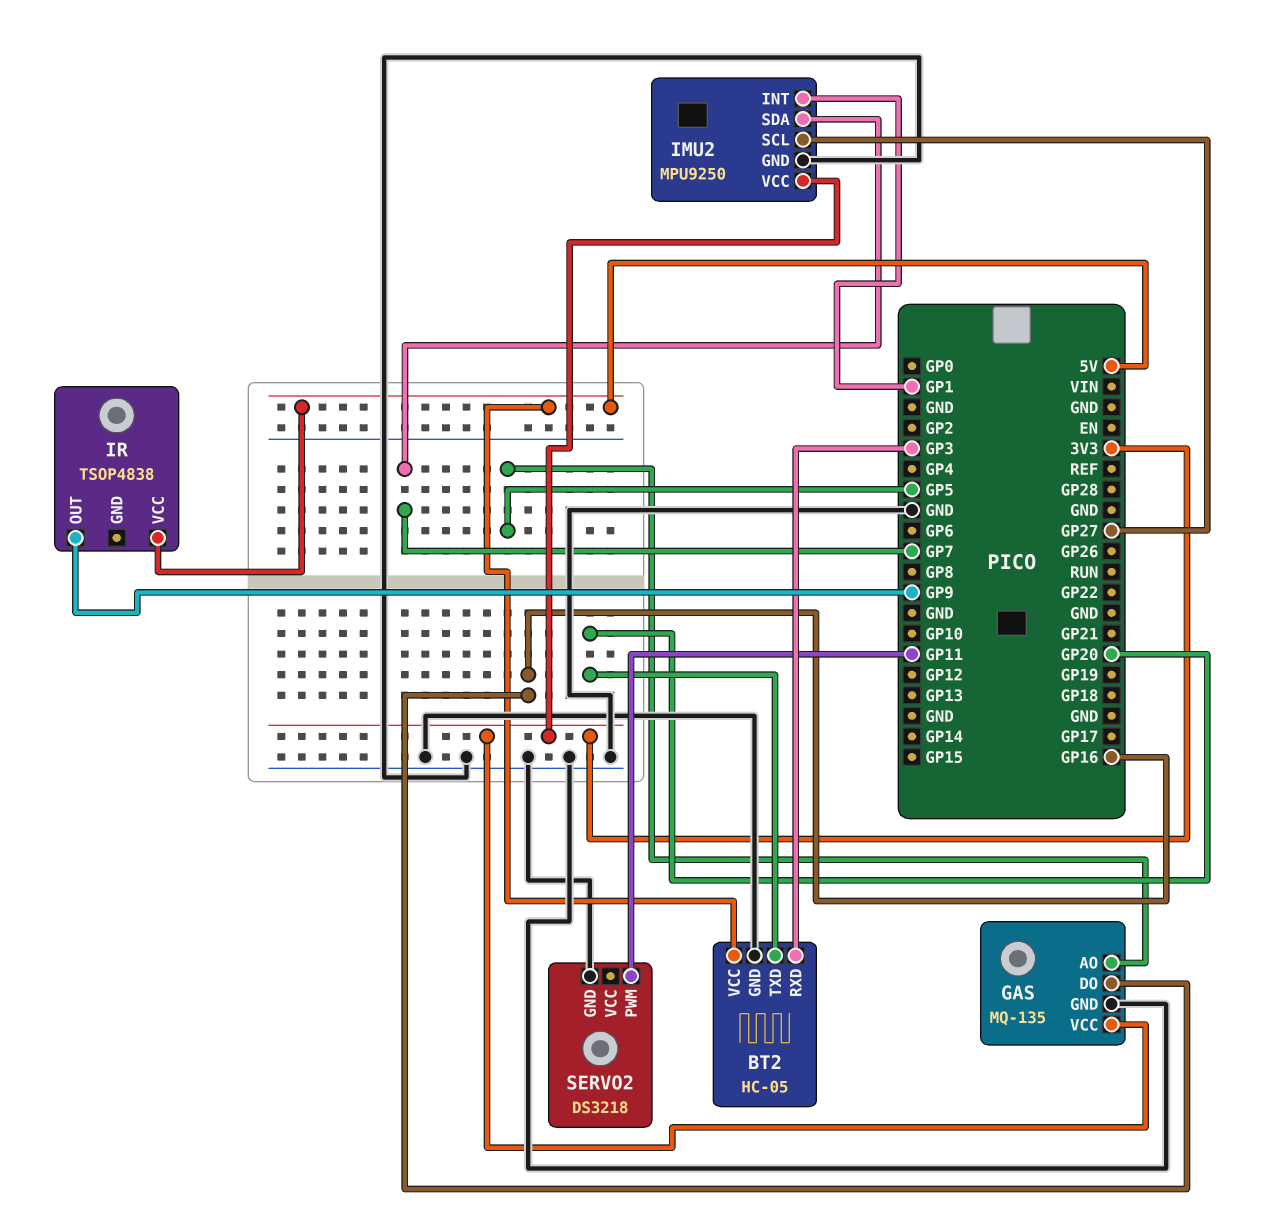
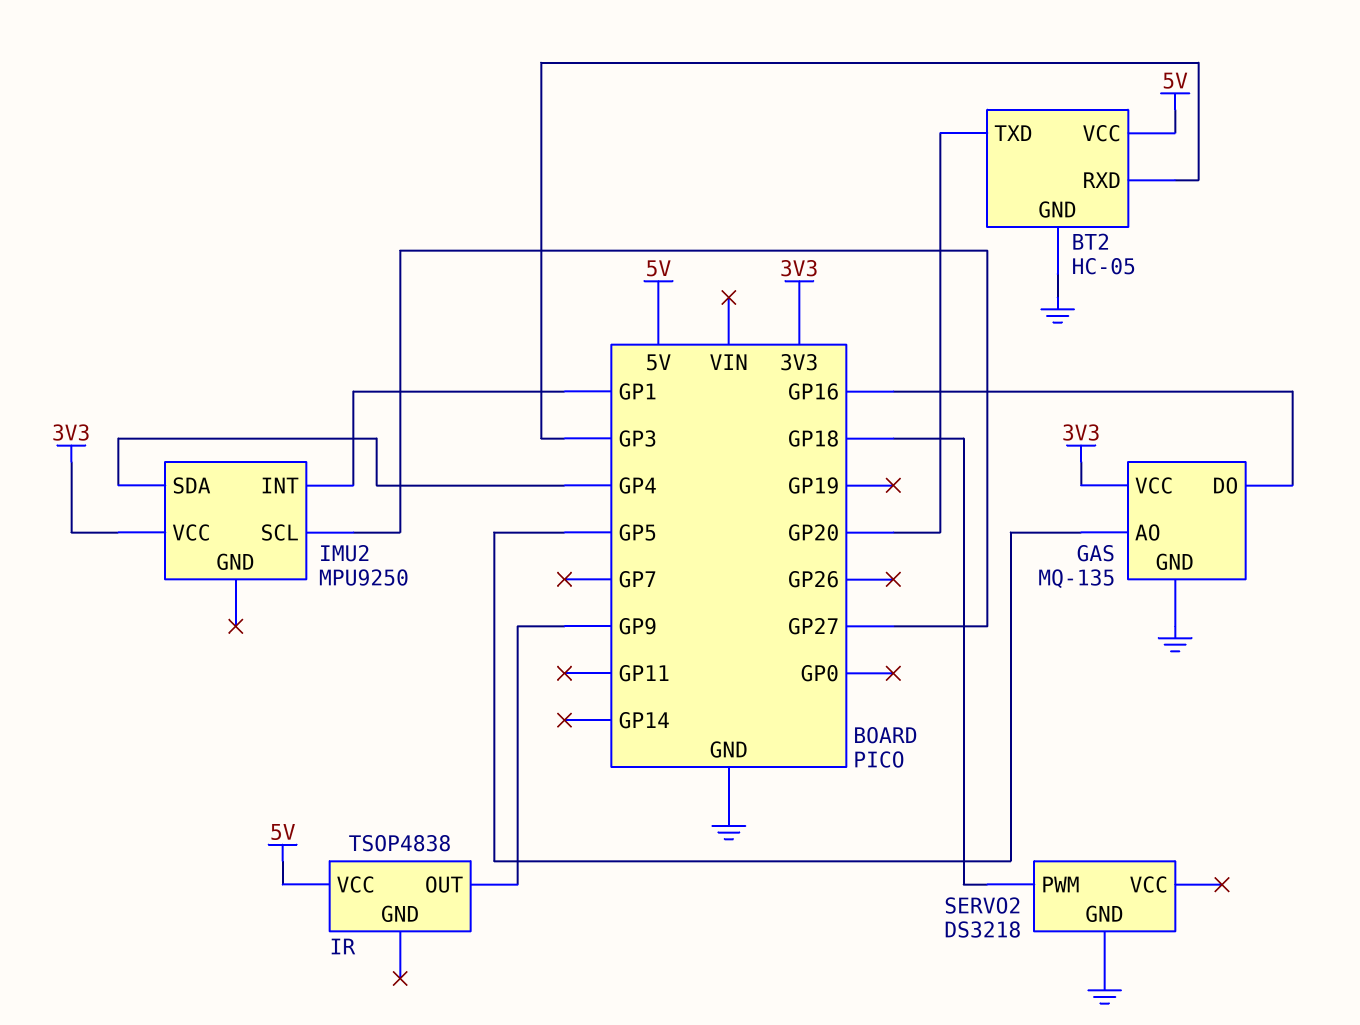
IMU2 pin GND: GND -> none
IMU2 pin SDA: GP7 -> GP4
SERVO2 pin PWM: GP11 -> GP18

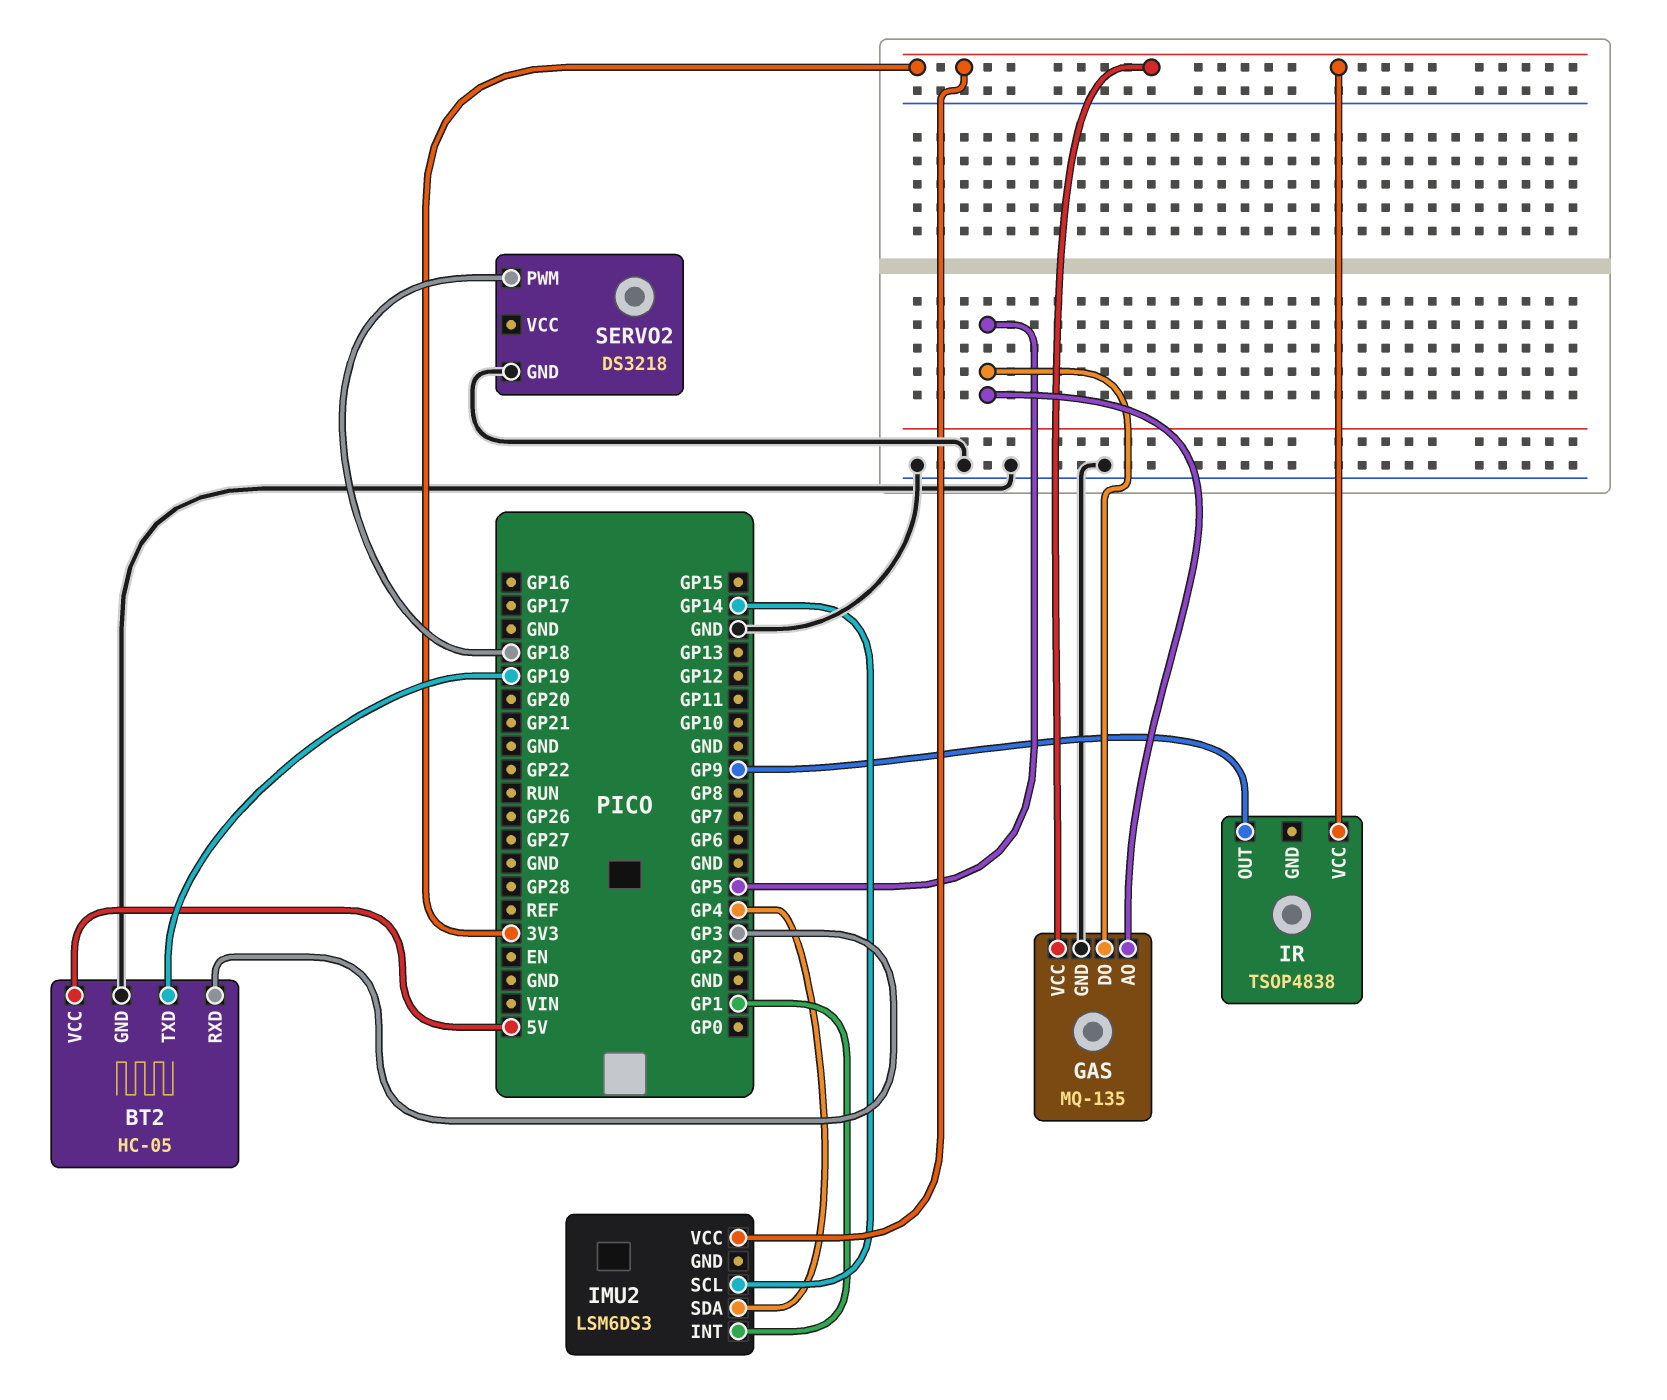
BT2 pin TXD: GP20 -> GP19
GAS pin DO: GP16 -> GP5
IMU2: MPU9250 -> LSM6DS3
IMU2 pin SCL: GP27 -> GP14
IR pin VCC: 5V -> 3V3

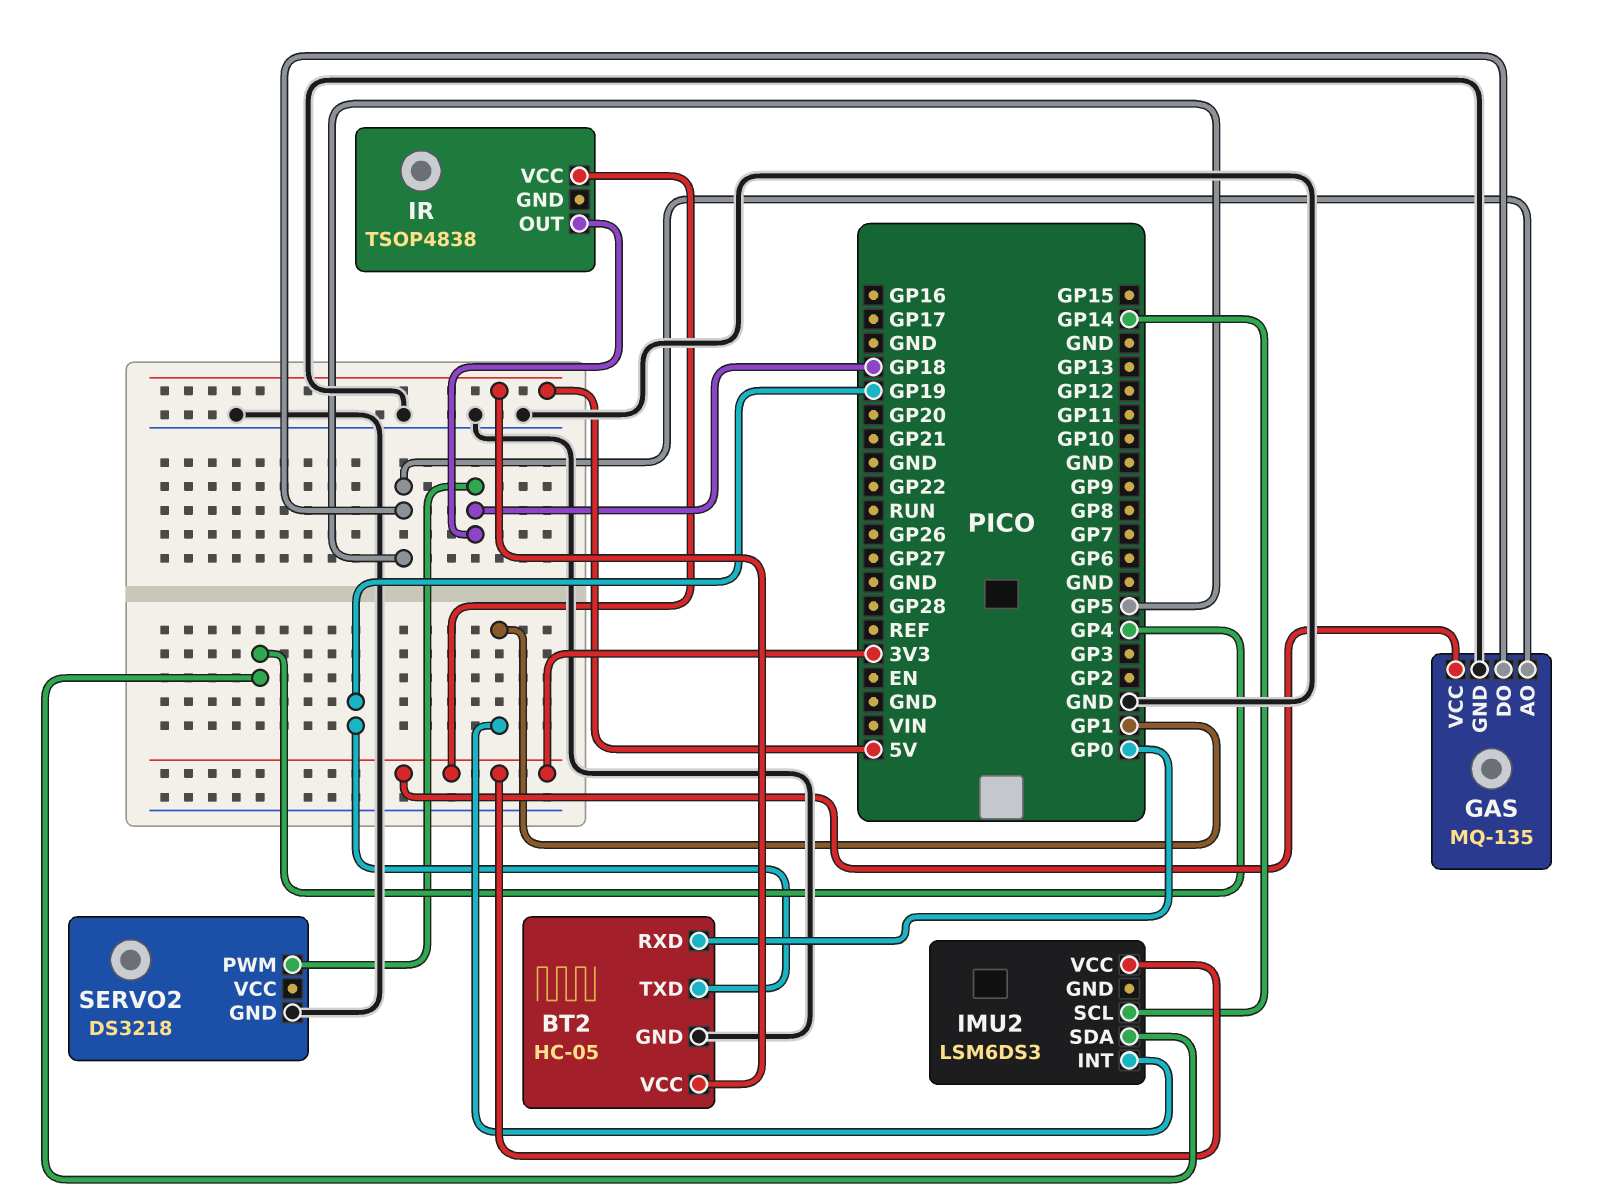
BT2 pin RXD: GP3 -> GP0
IR pin OUT: GP9 -> GP18

